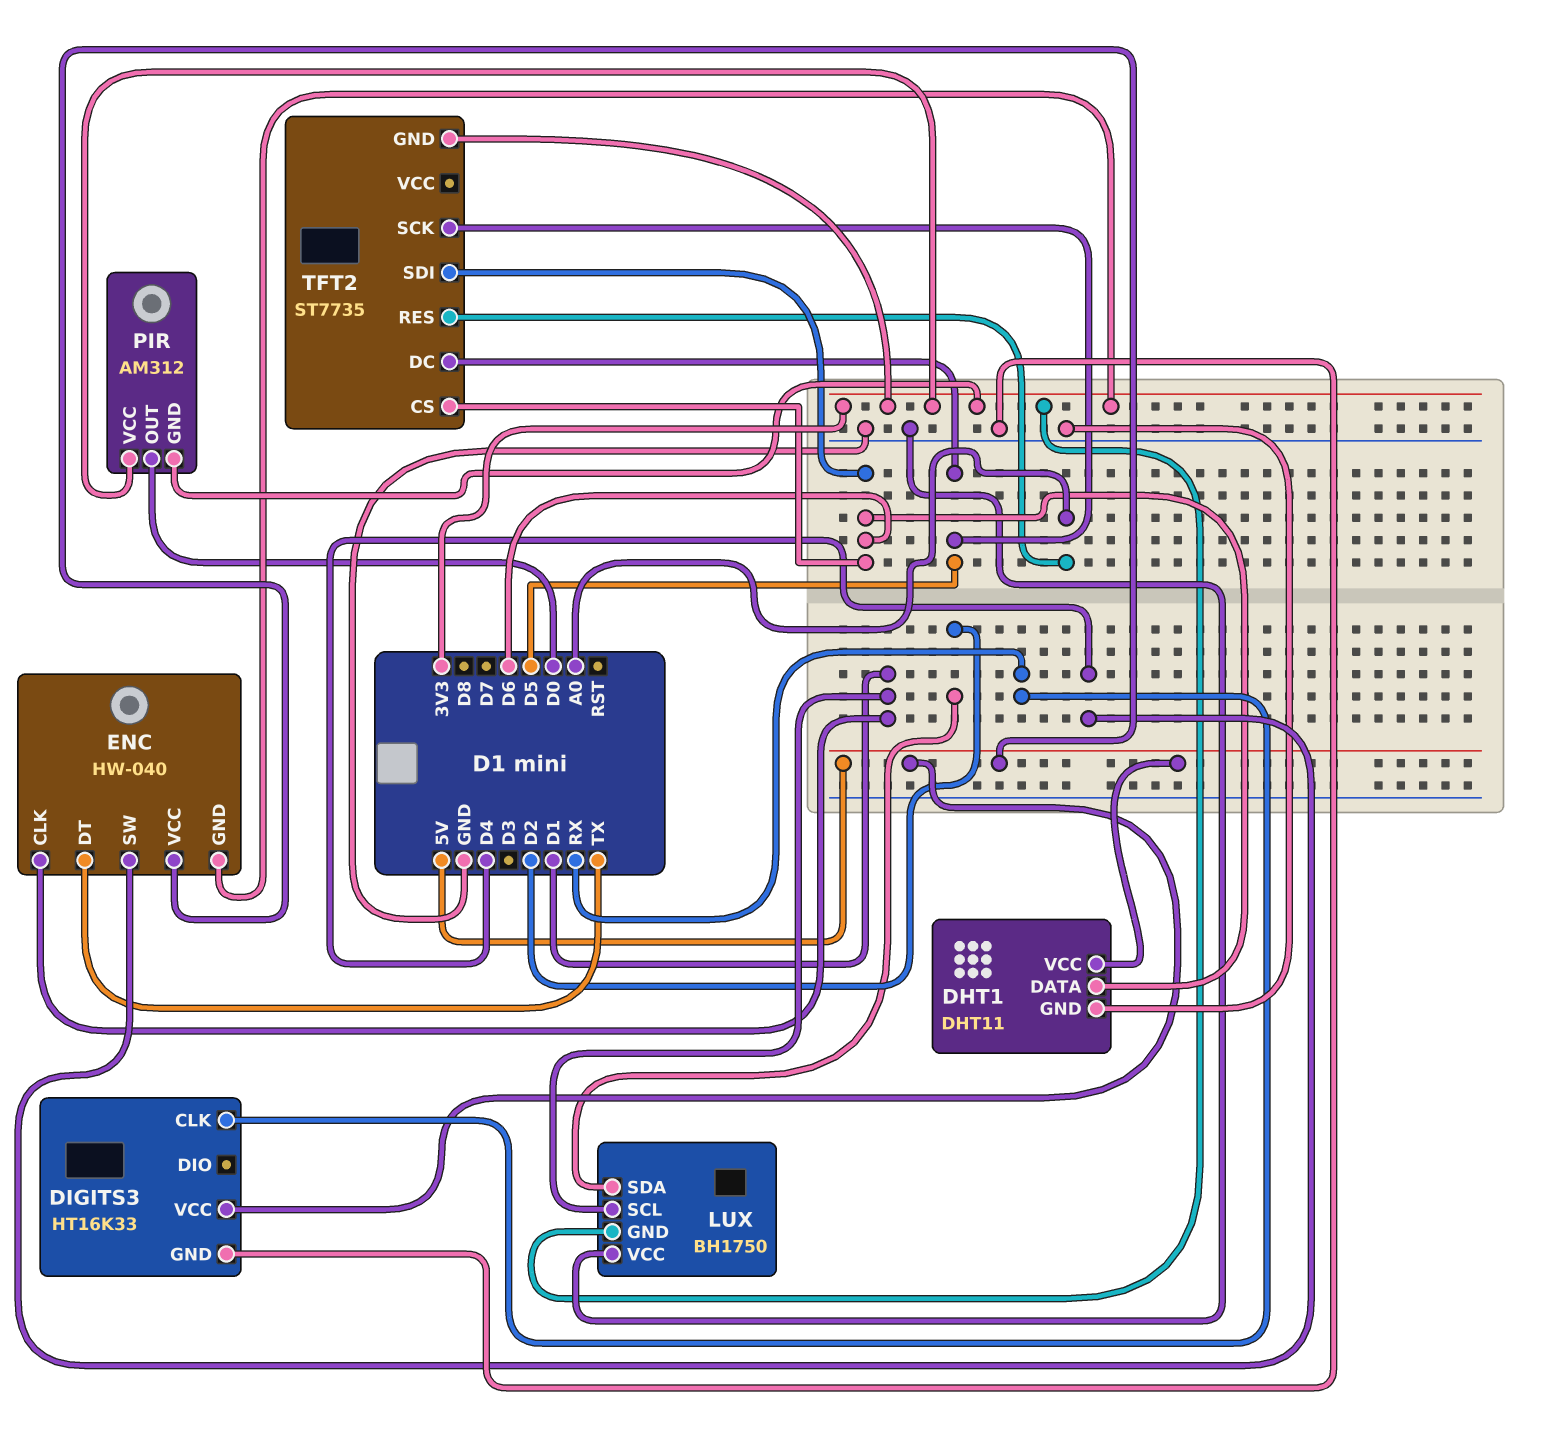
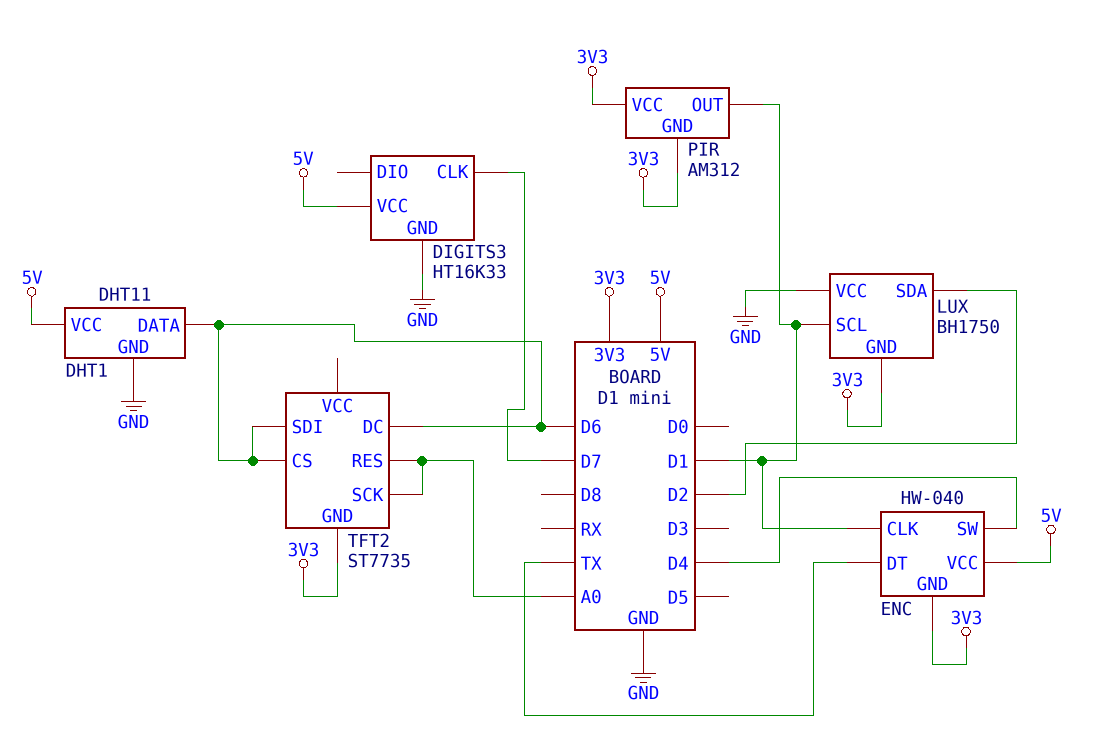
DIGITS3 pin CLK: RX -> D7
PIR pin OUT: D0 -> D1
TFT2 pin DC: D5 -> D6
TFT2 pin SCK: D5 -> A0

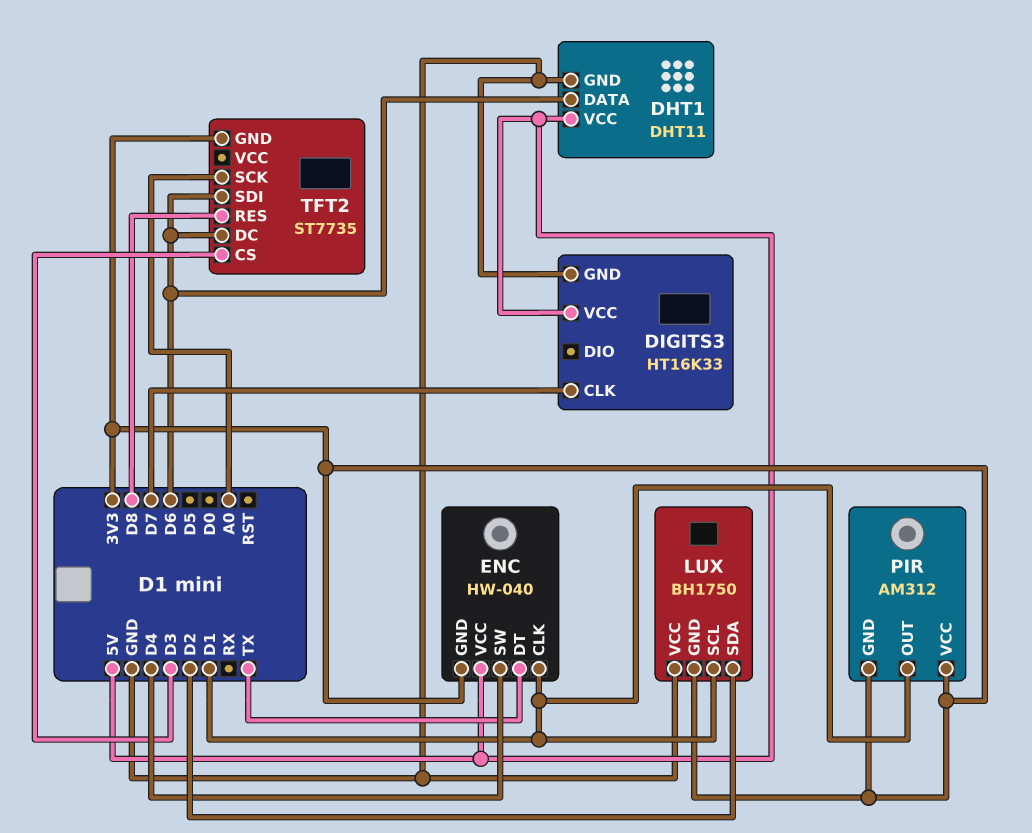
TFT2 pin CS: D6 -> D3
TFT2 pin RES: A0 -> D8

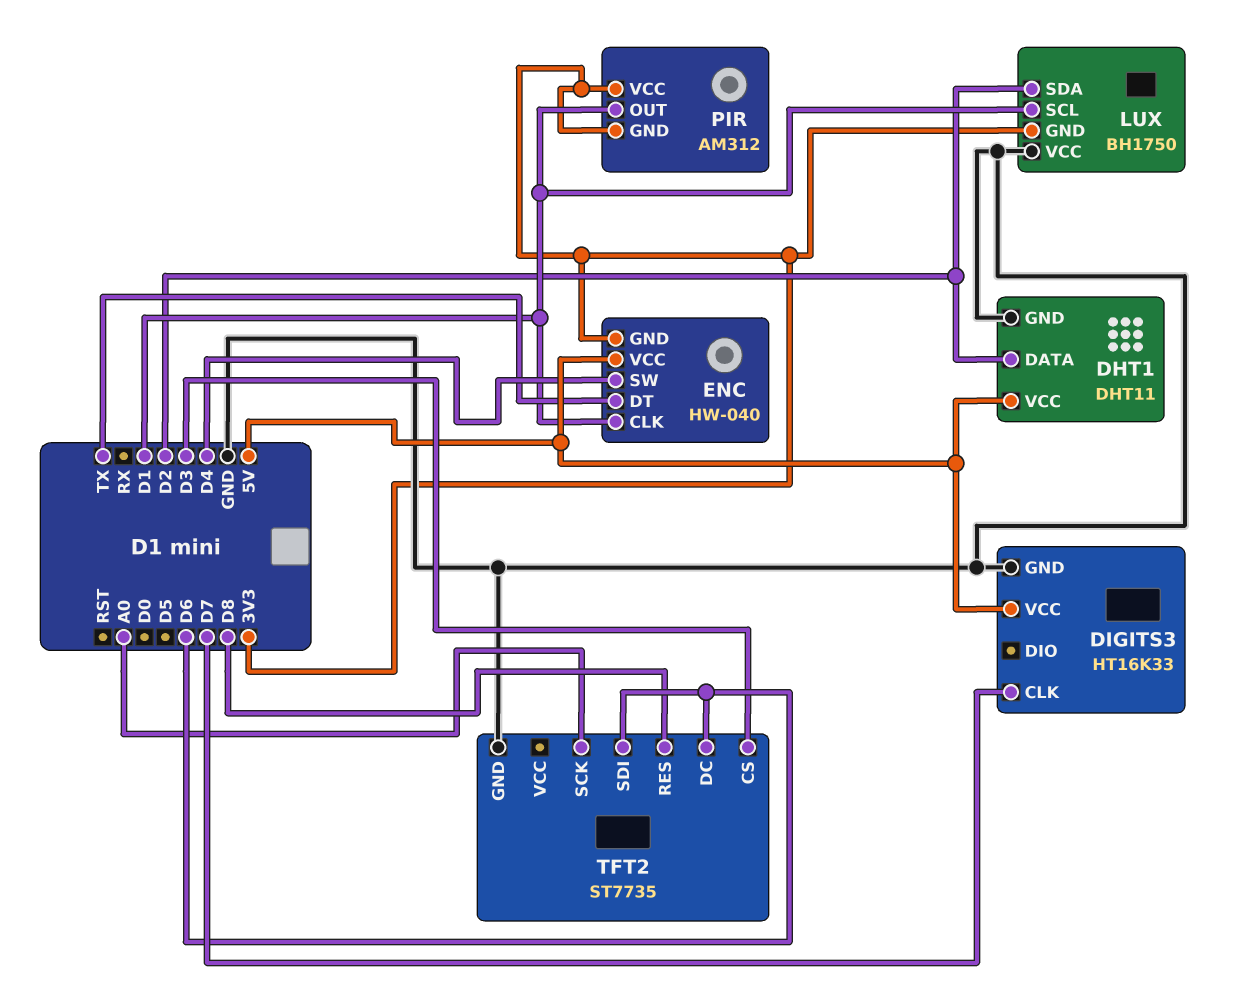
DHT1 pin DATA: D6 -> D2
TFT2 pin GND: 3V3 -> GND

